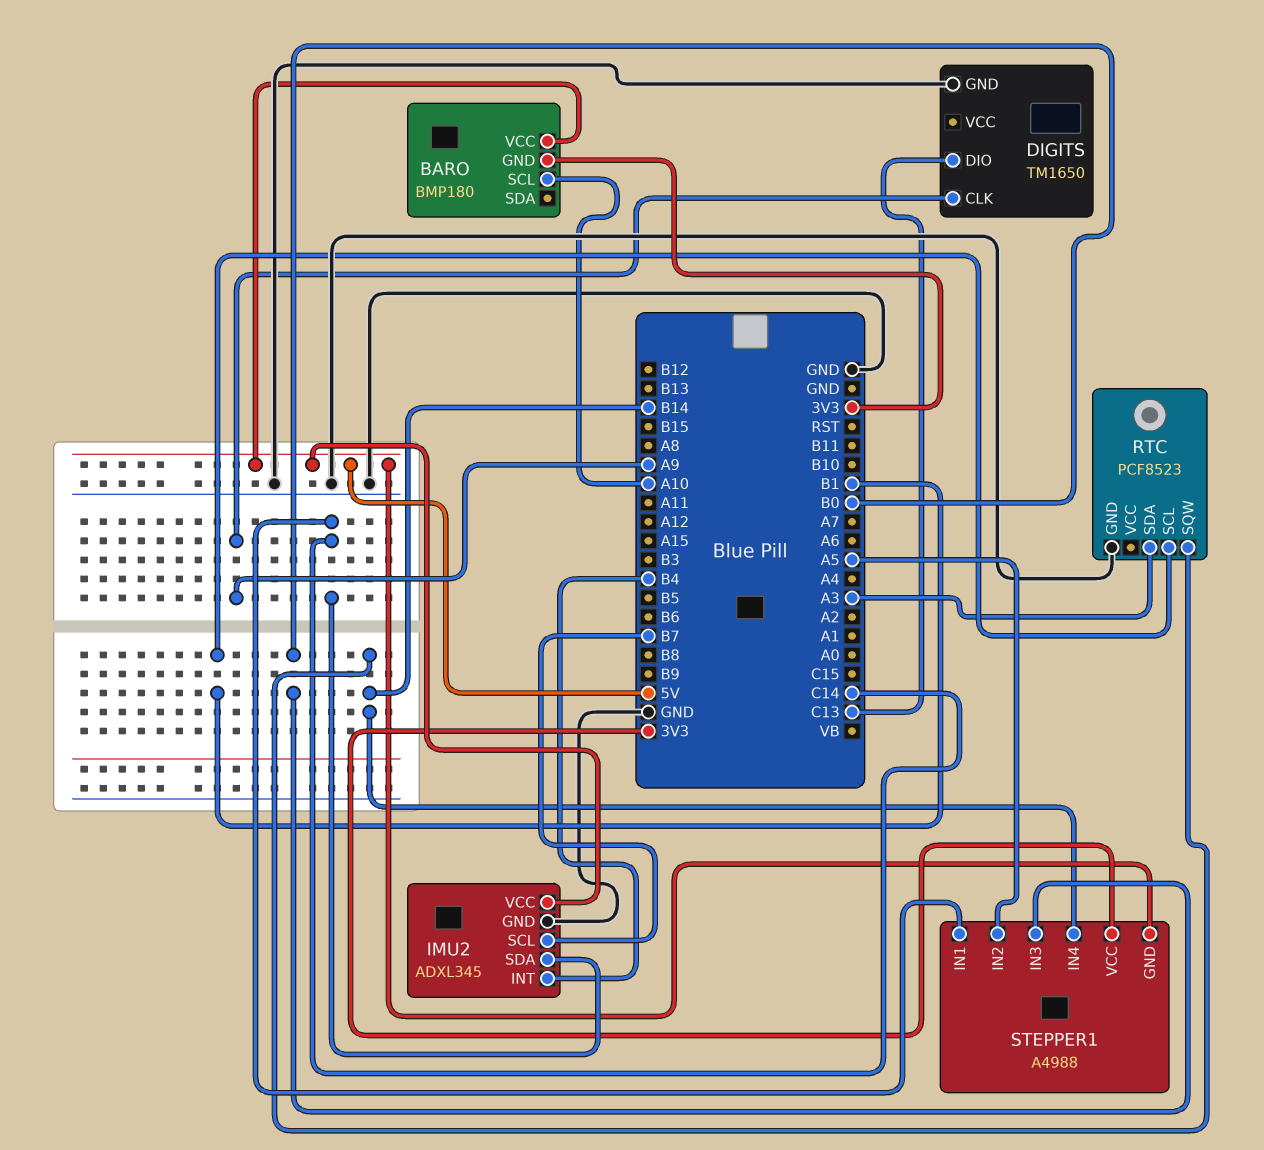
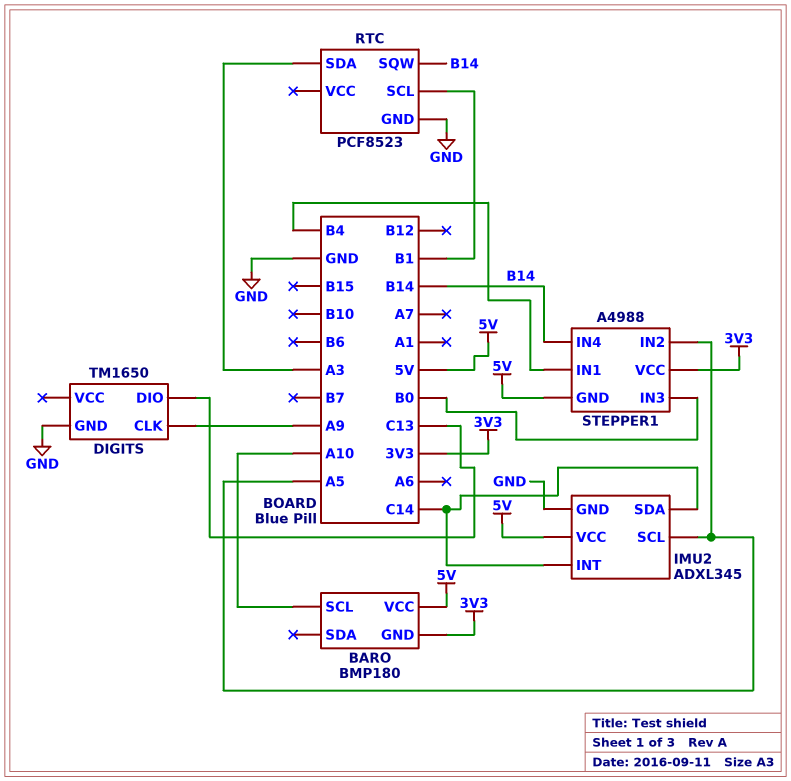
IMU2 pin INT: B4 -> C14
IMU2 pin SCL: B7 -> A5
STEPPER1 pin IN1: C14 -> B4

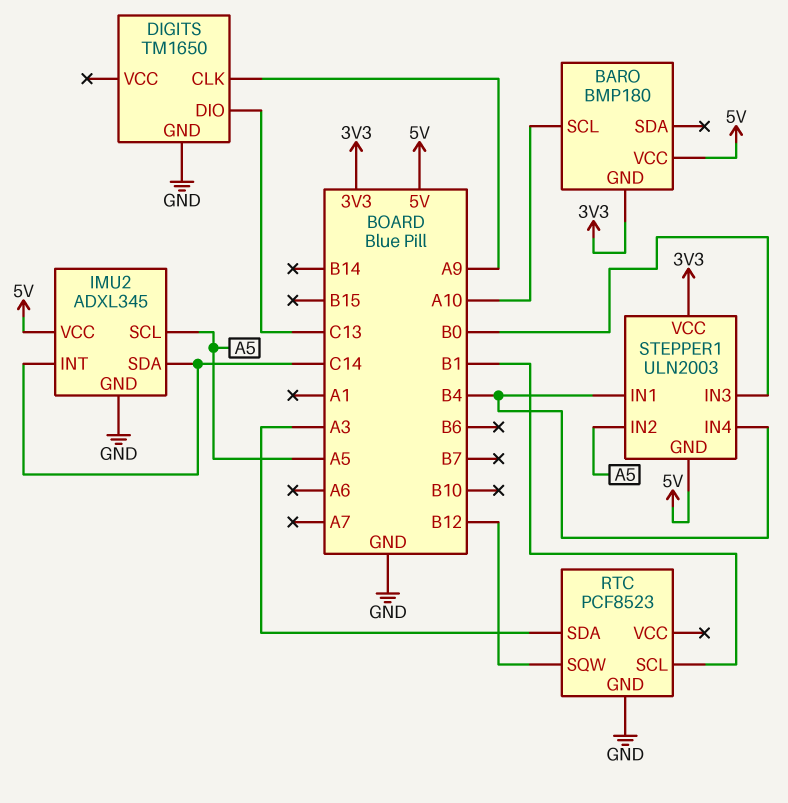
RTC pin SQW: B14 -> B12
STEPPER1: A4988 -> ULN2003
STEPPER1 pin IN4: B14 -> B4

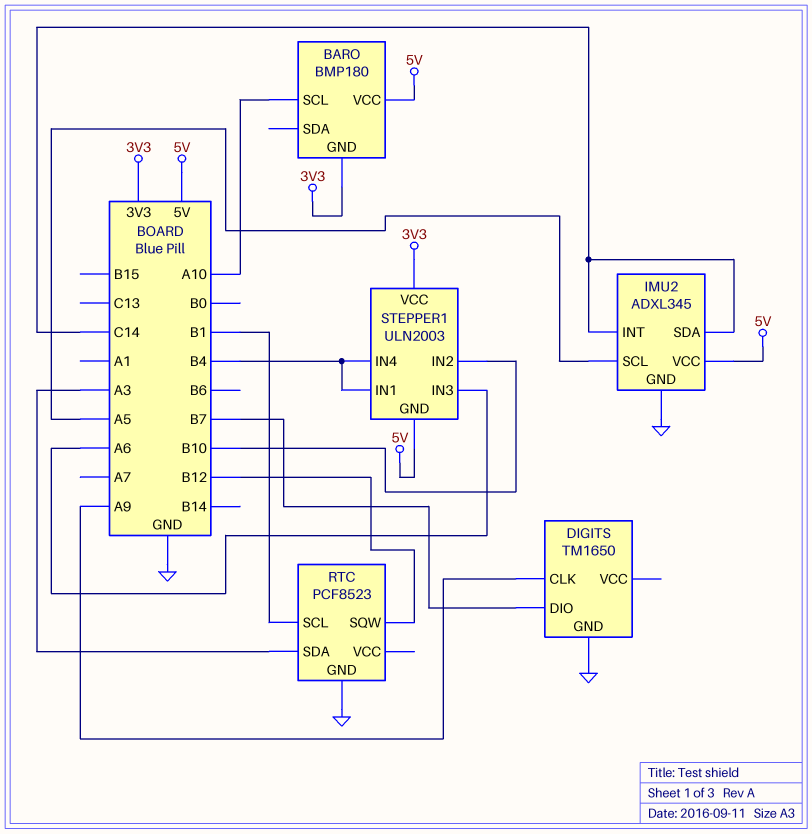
DIGITS pin DIO: C13 -> B7
STEPPER1 pin IN2: A5 -> B10
STEPPER1 pin IN3: B0 -> A6

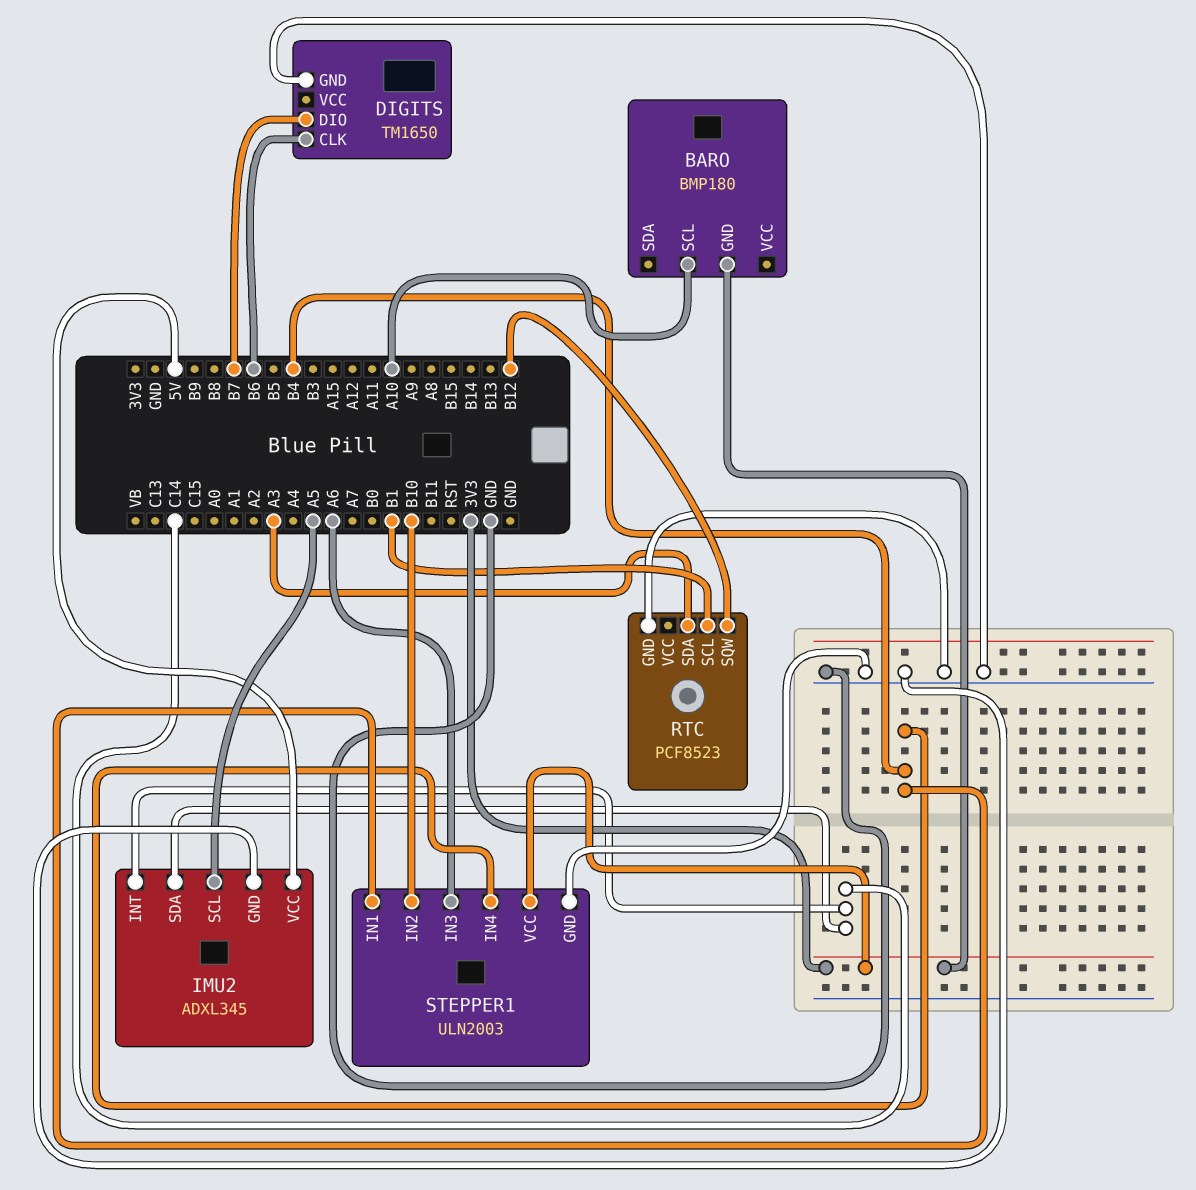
BARO pin VCC: 5V -> none
DIGITS pin CLK: A9 -> B6
STEPPER1 pin GND: 5V -> GND

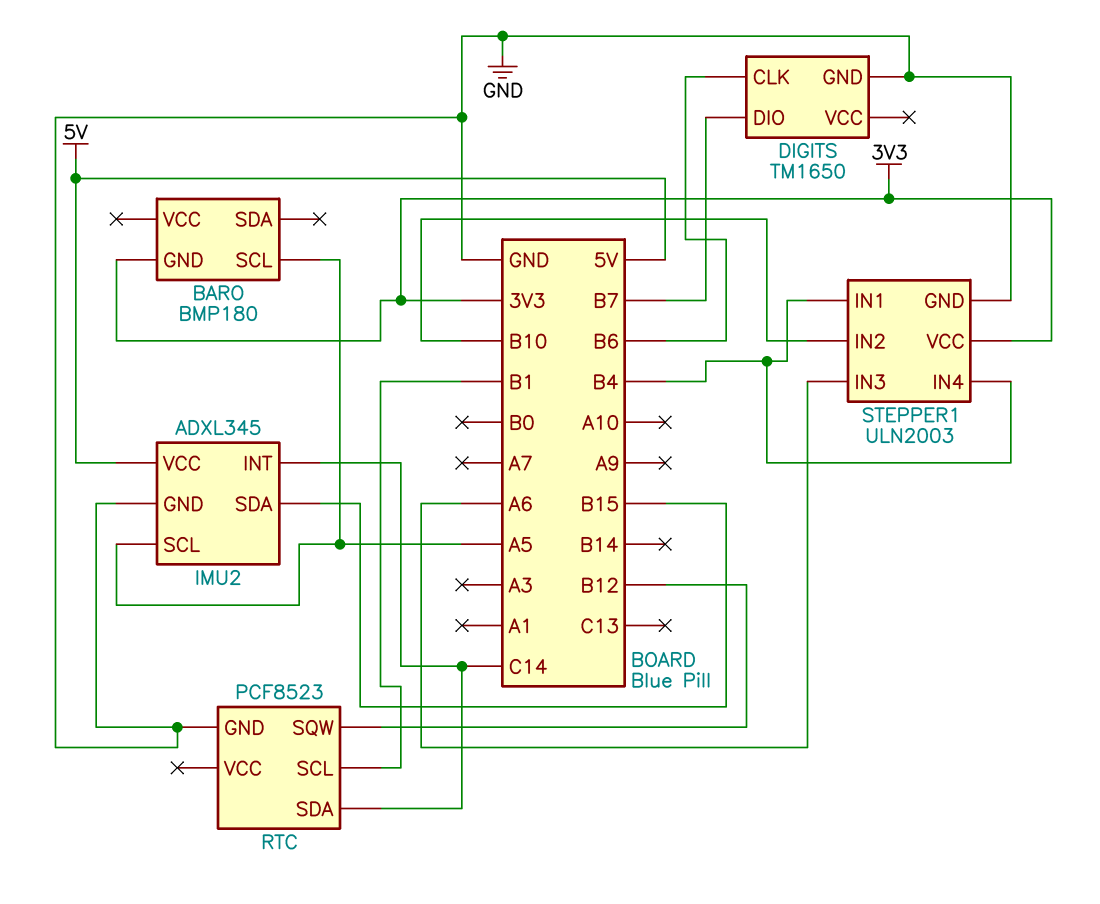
BARO pin SCL: A10 -> A5
IMU2 pin SDA: C14 -> B15
RTC pin SDA: A3 -> C14

